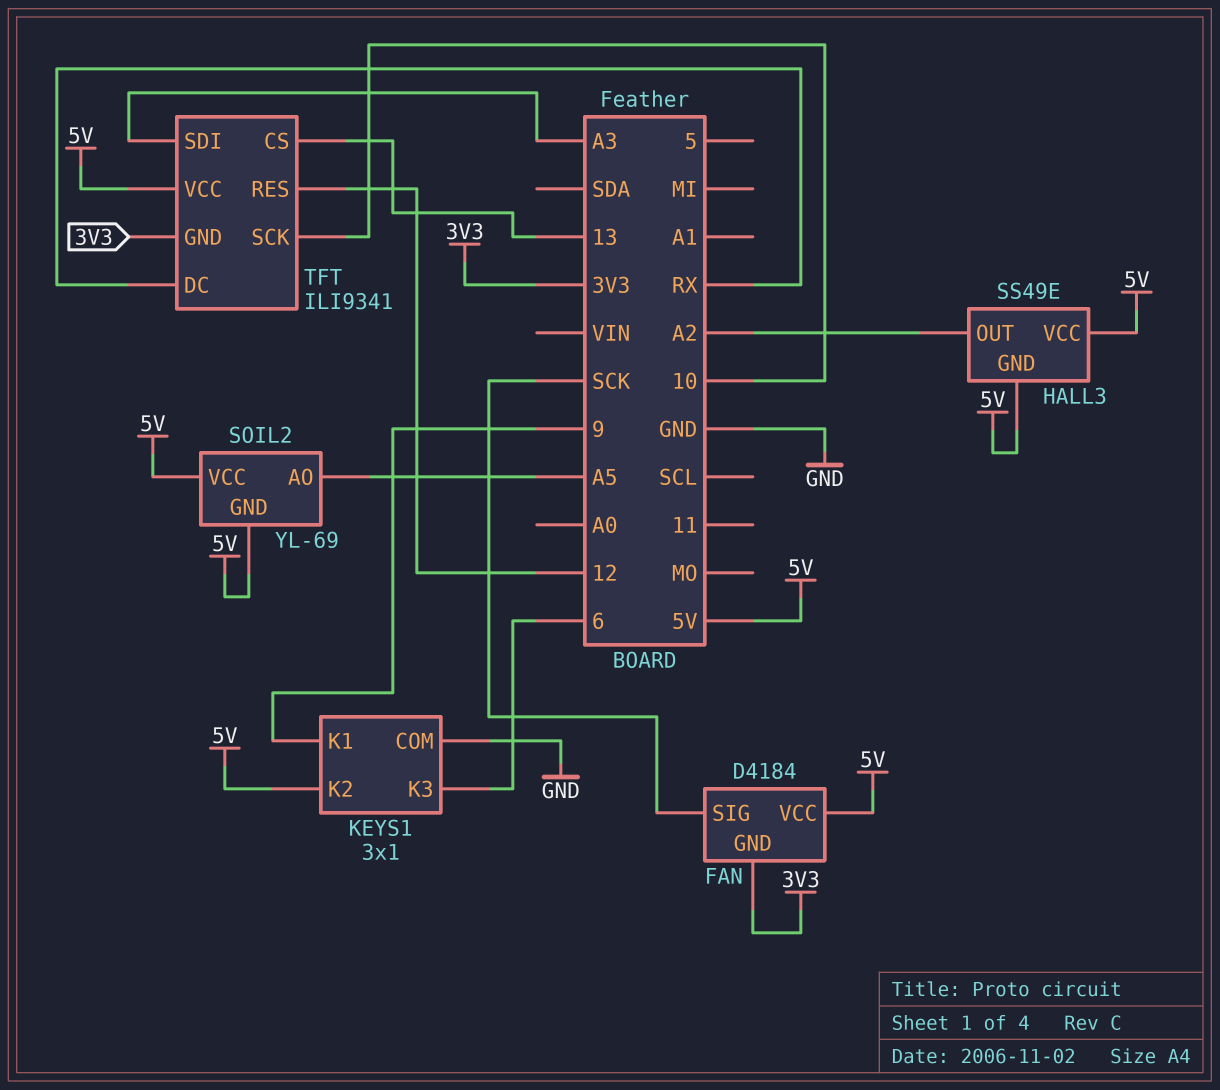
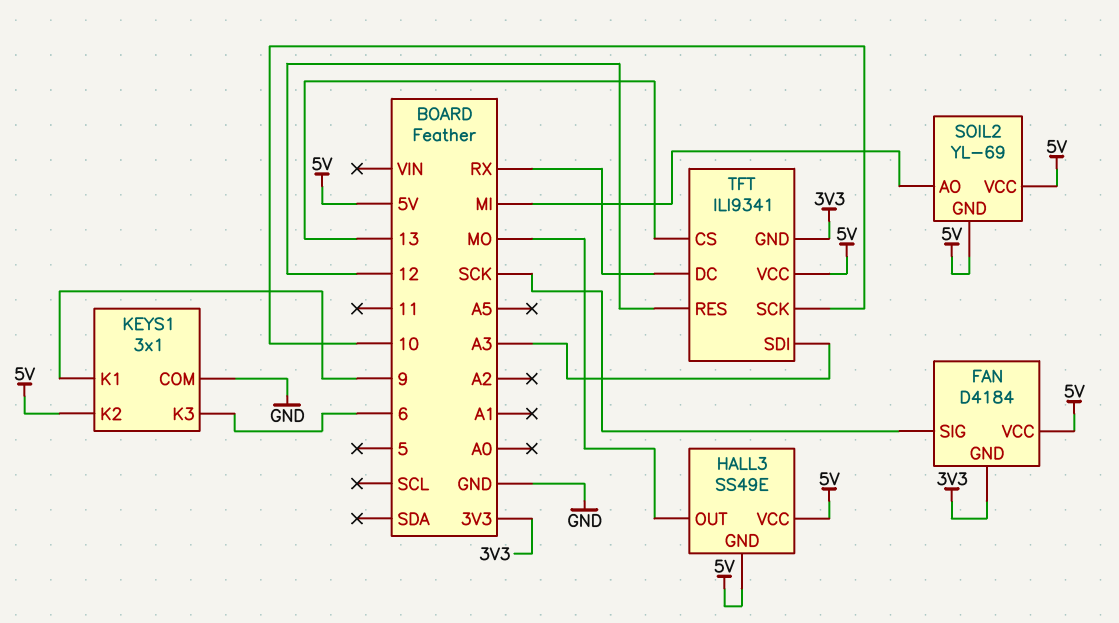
HALL3 pin OUT: A2 -> MO
SOIL2 pin AO: A5 -> MI

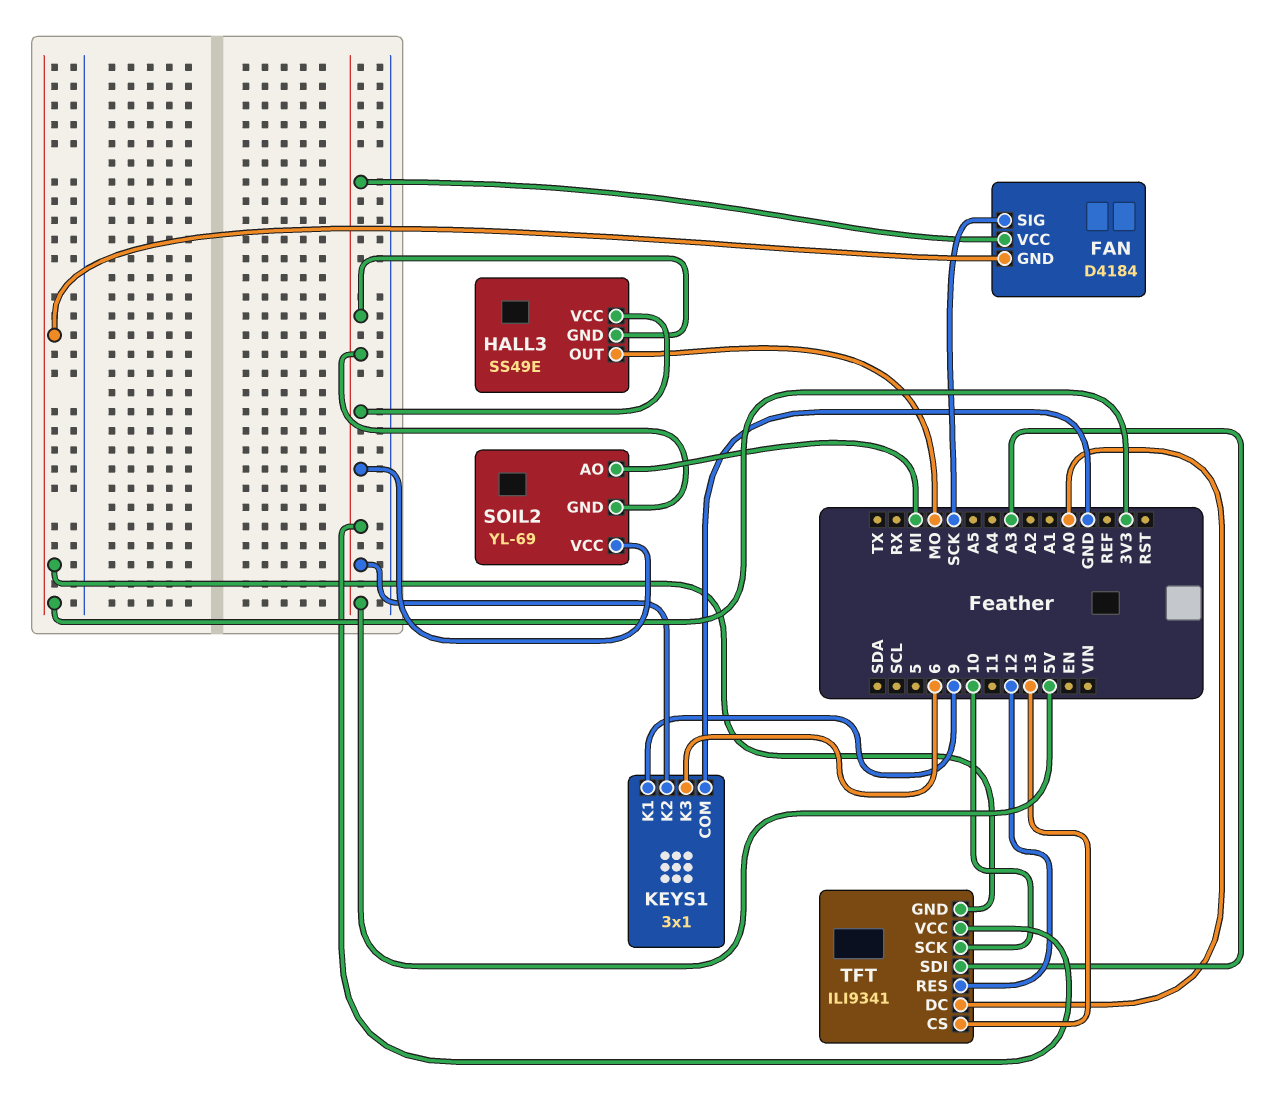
TFT pin DC: RX -> A0

